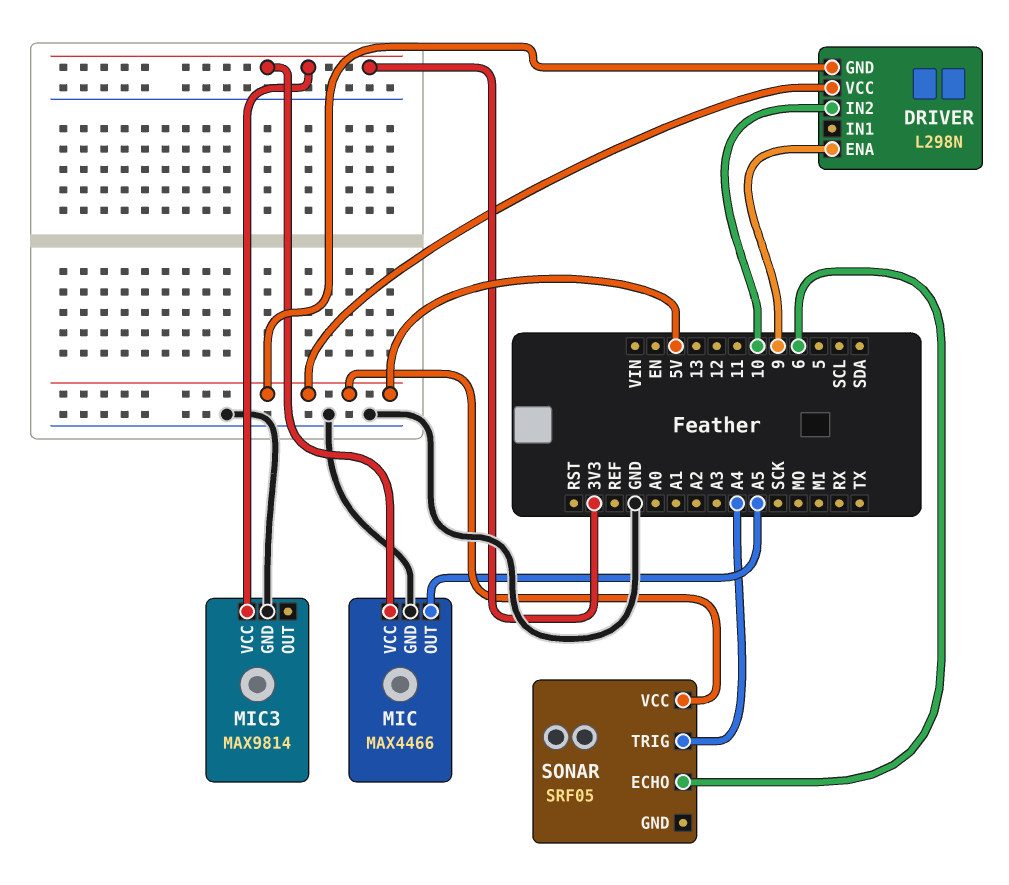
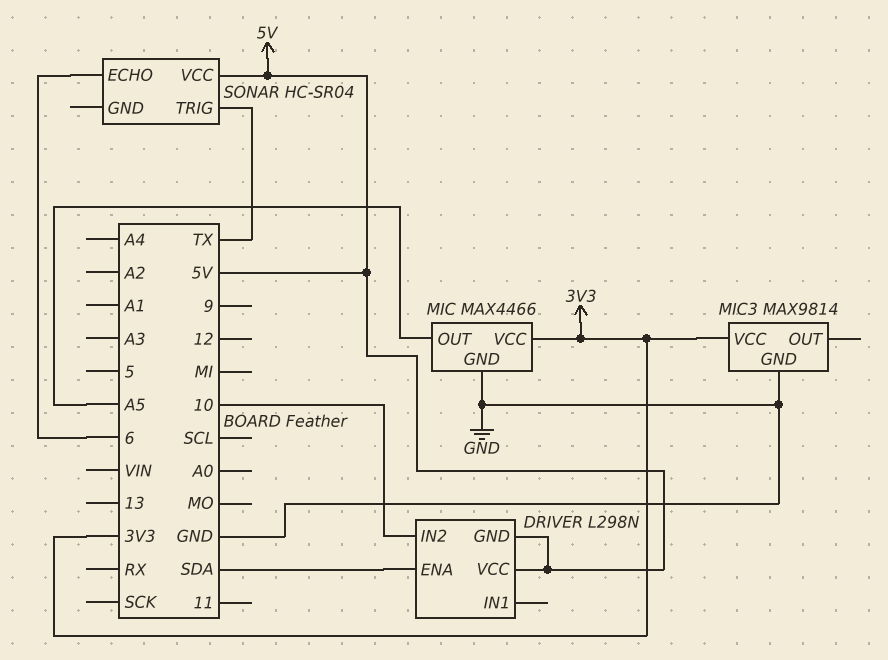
DRIVER pin ENA: 9 -> SDA
SONAR: SRF05 -> HC-SR04
SONAR pin TRIG: A4 -> TX

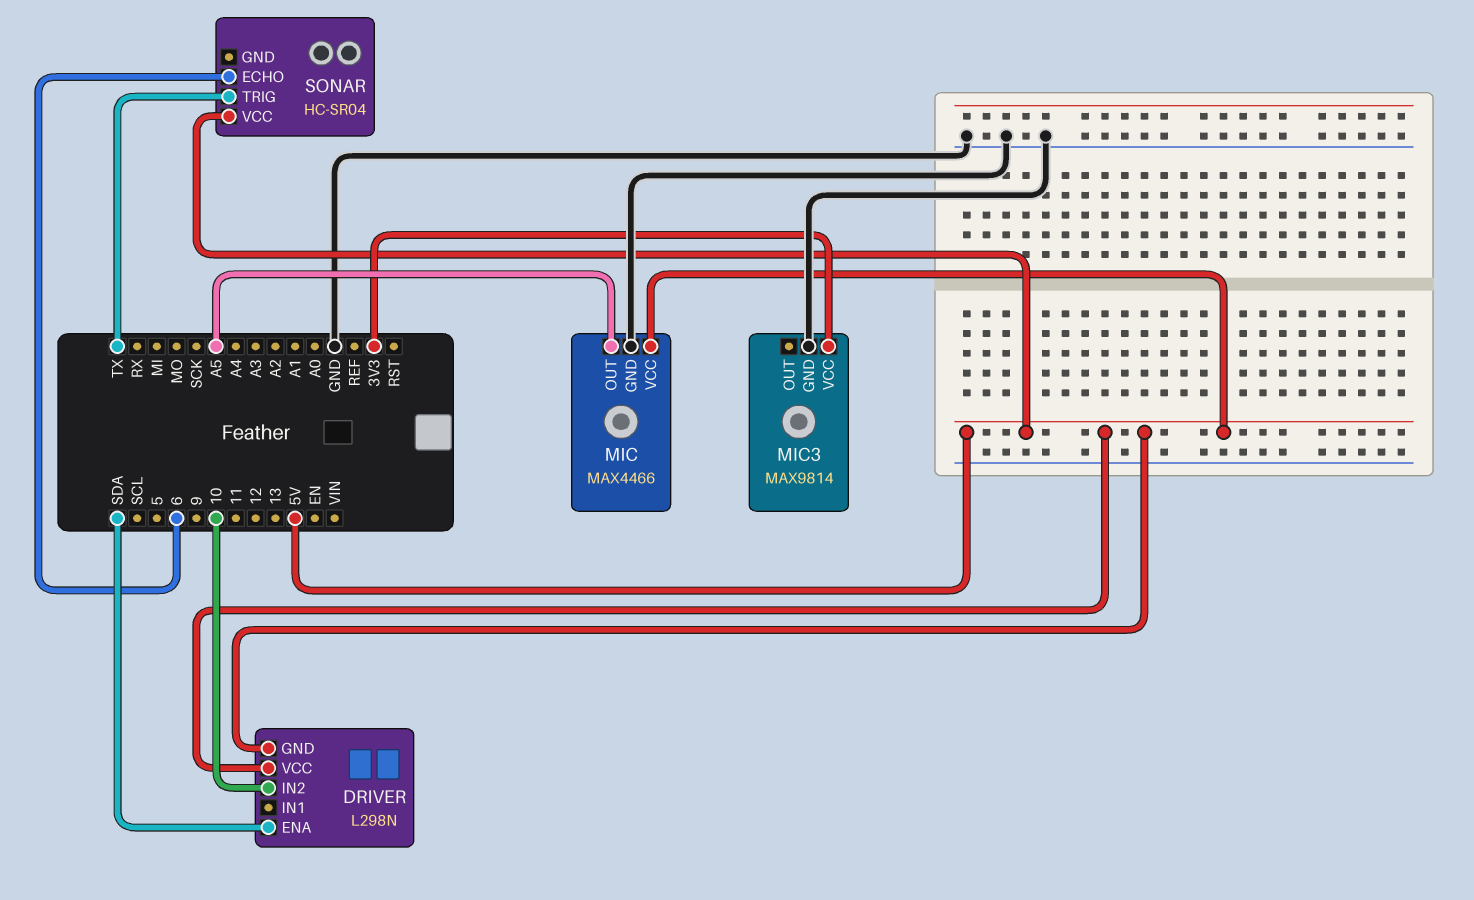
MIC pin VCC: 3V3 -> 5V

